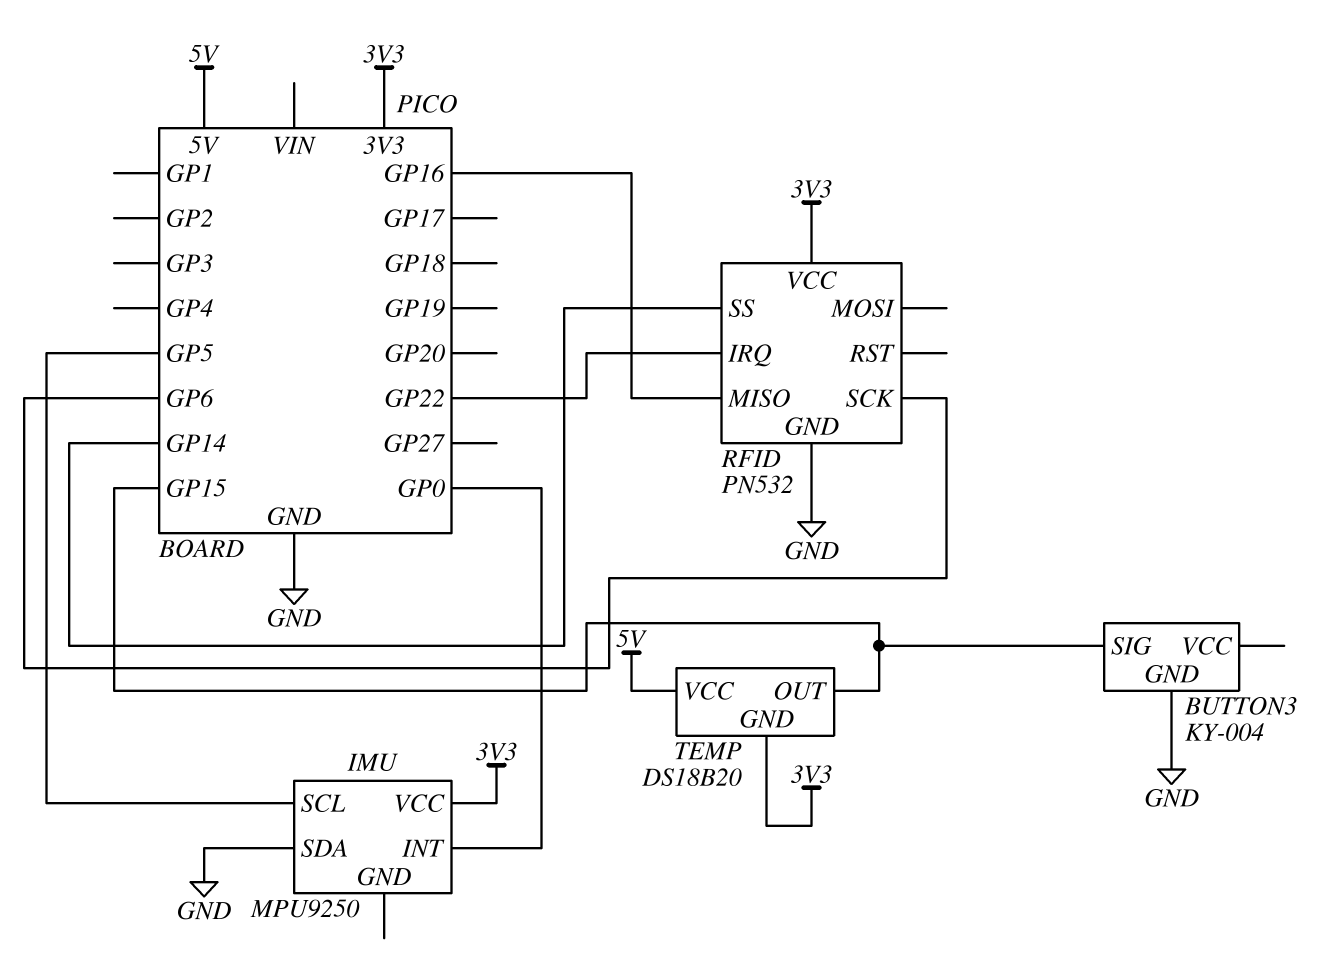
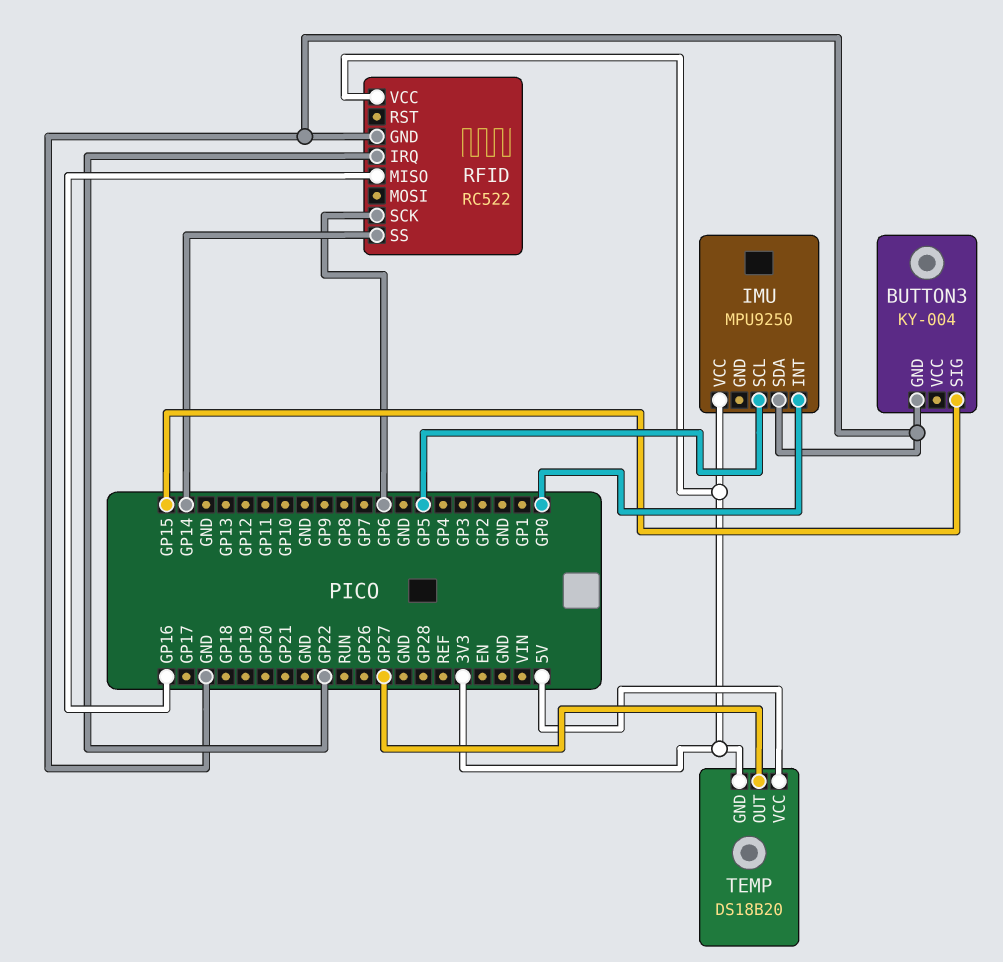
RFID: PN532 -> RC522
TEMP pin OUT: GP15 -> GP27

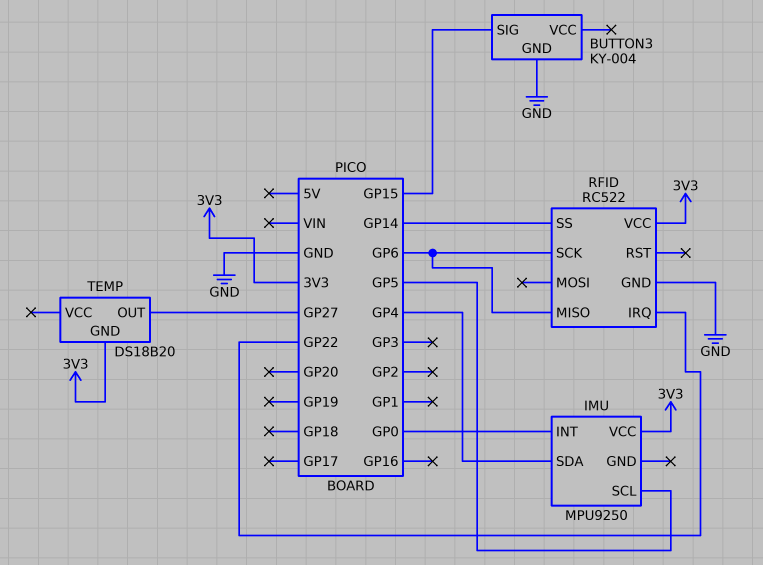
IMU pin SDA: GND -> GP4
RFID pin MISO: GP16 -> GP6
TEMP pin VCC: 5V -> none

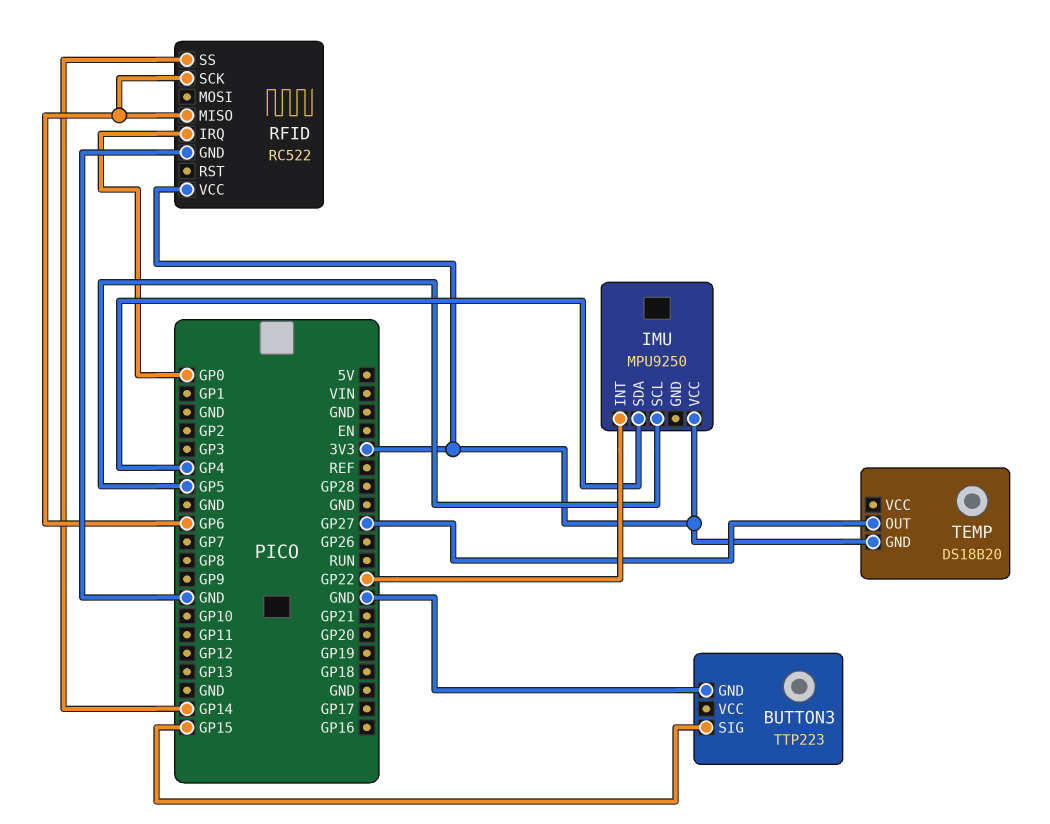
BUTTON3: KY-004 -> TTP223
IMU pin INT: GP0 -> GP22
RFID pin IRQ: GP22 -> GP0

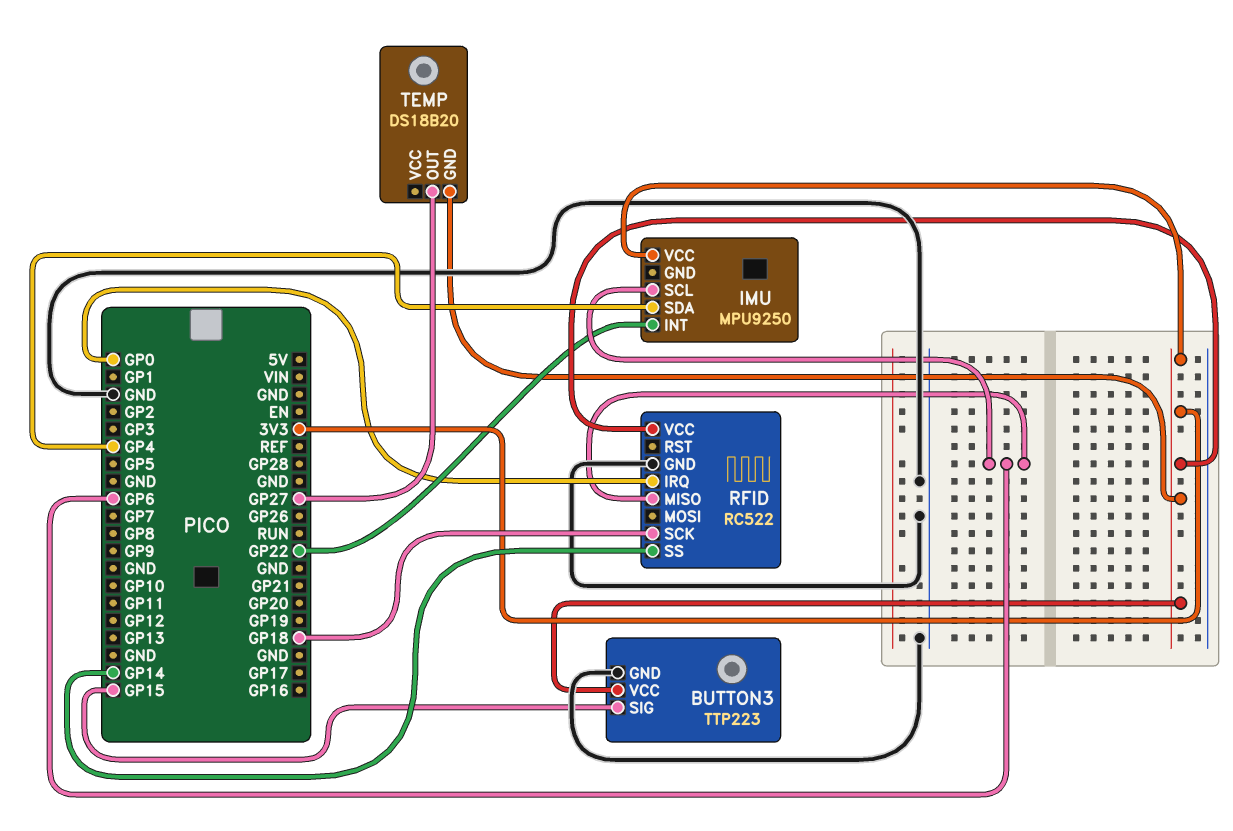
BUTTON3 pin VCC: none -> 3V3
IMU pin SCL: GP5 -> GP6
RFID pin SCK: GP6 -> GP18

